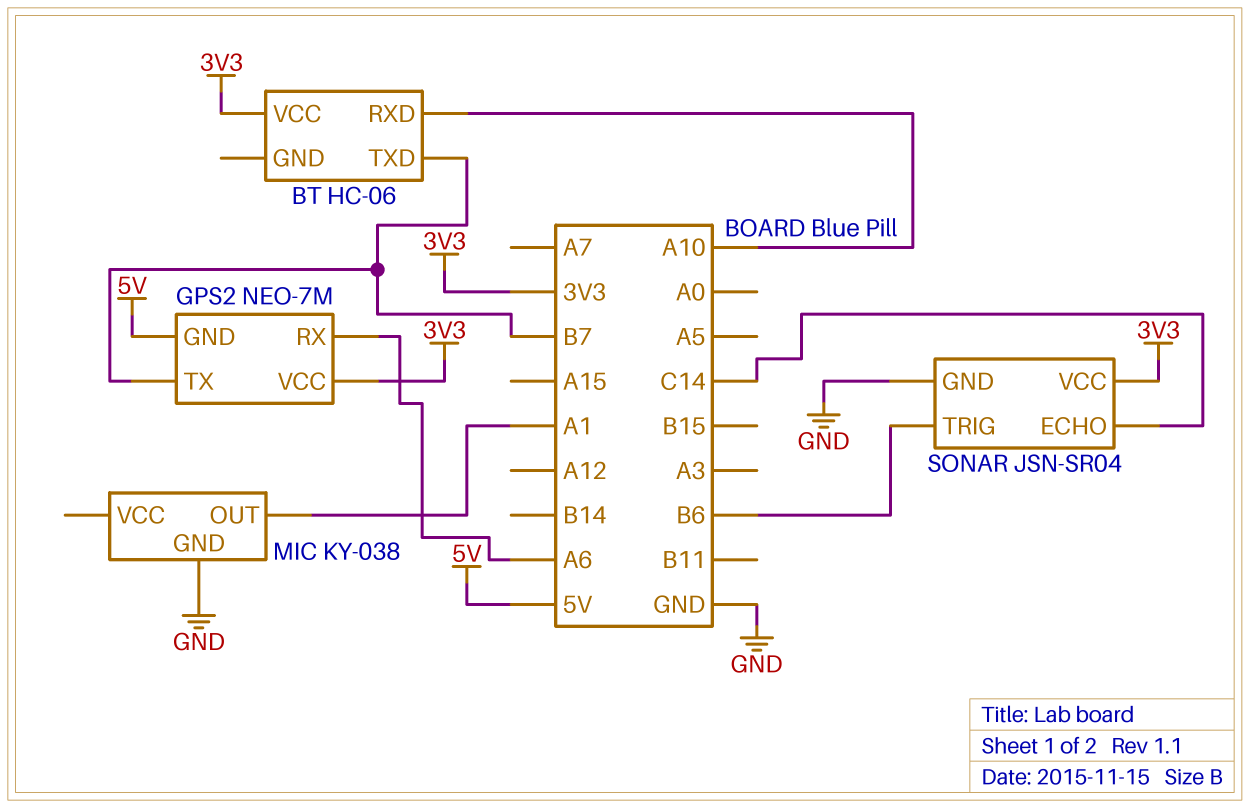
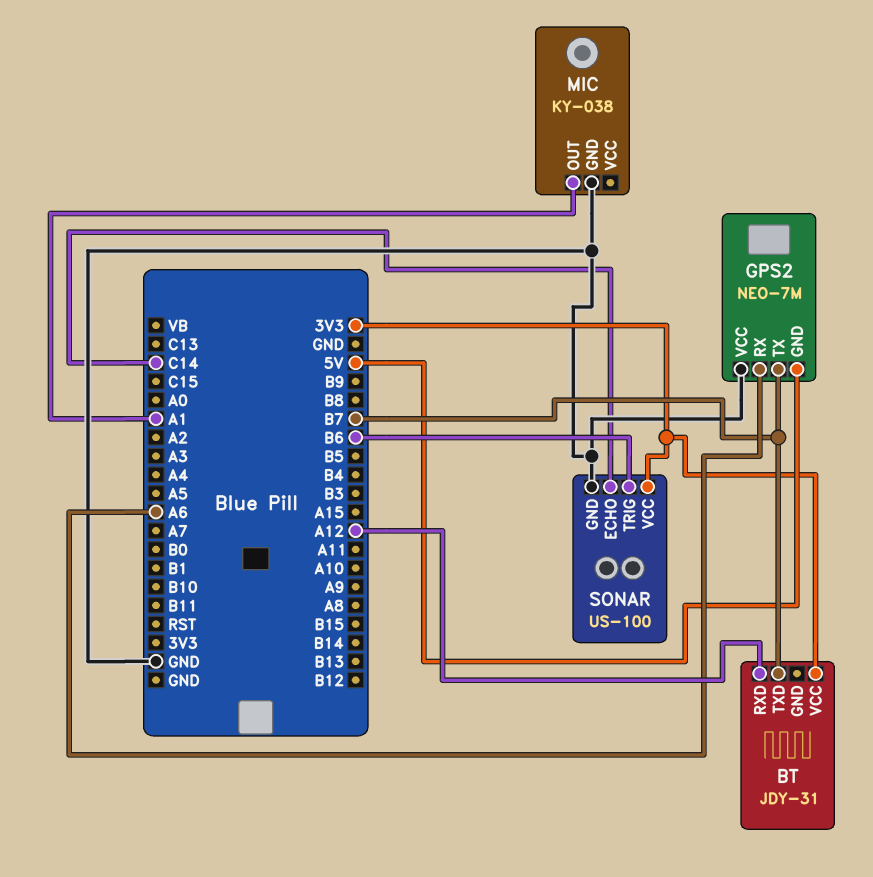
BT: HC-06 -> JDY-31
BT pin RXD: A10 -> A12
GPS2 pin VCC: 3V3 -> GND
SONAR: JSN-SR04 -> US-100

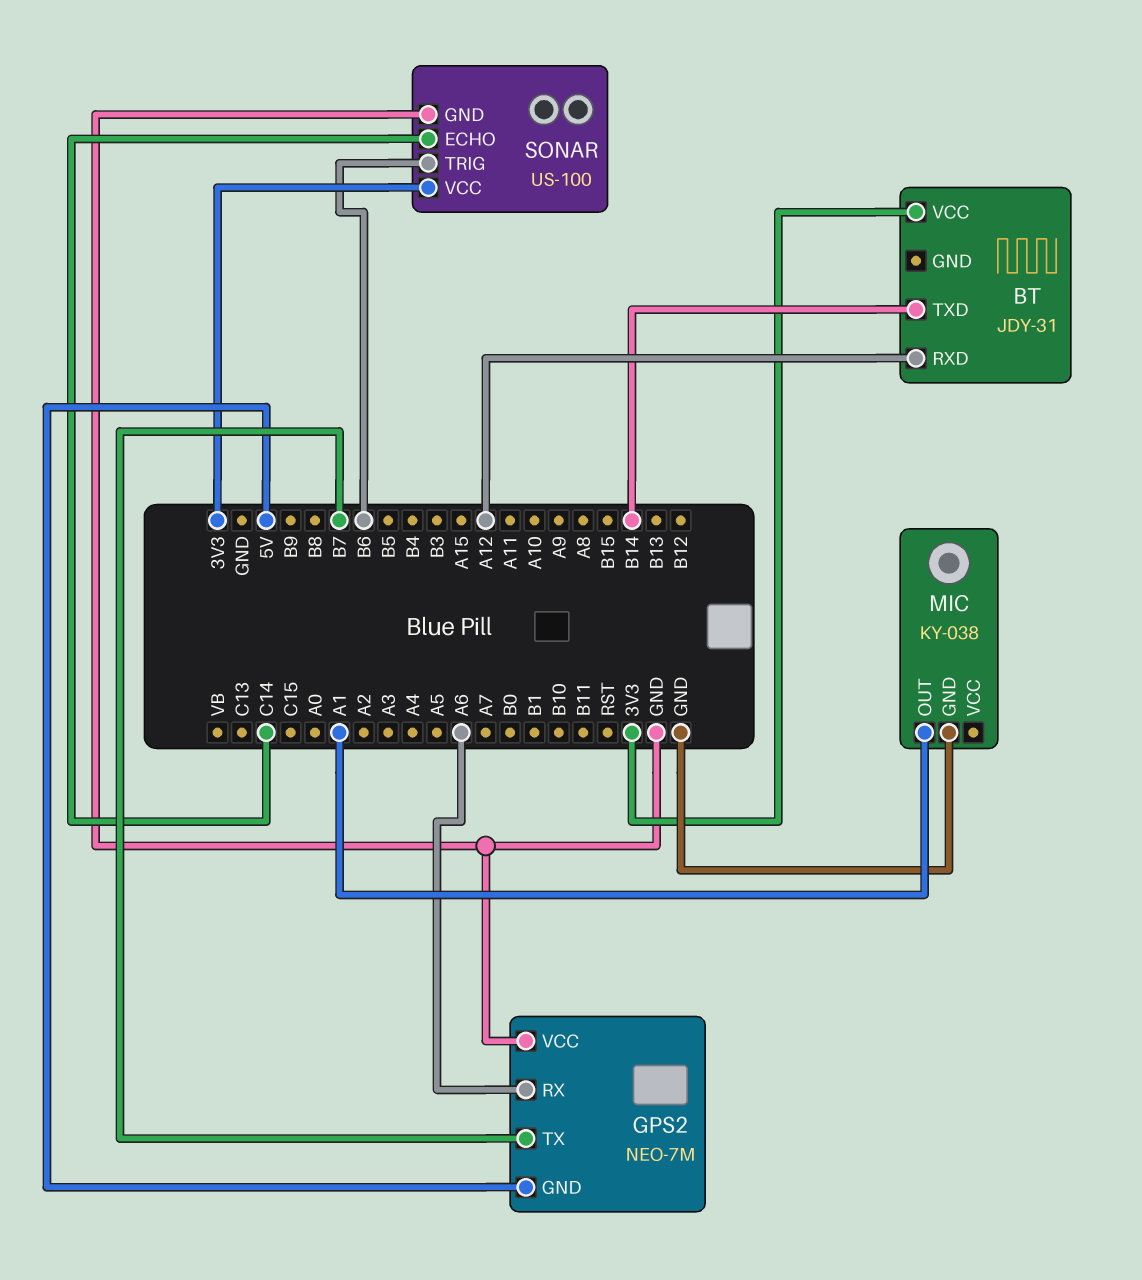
BT pin TXD: B7 -> B14

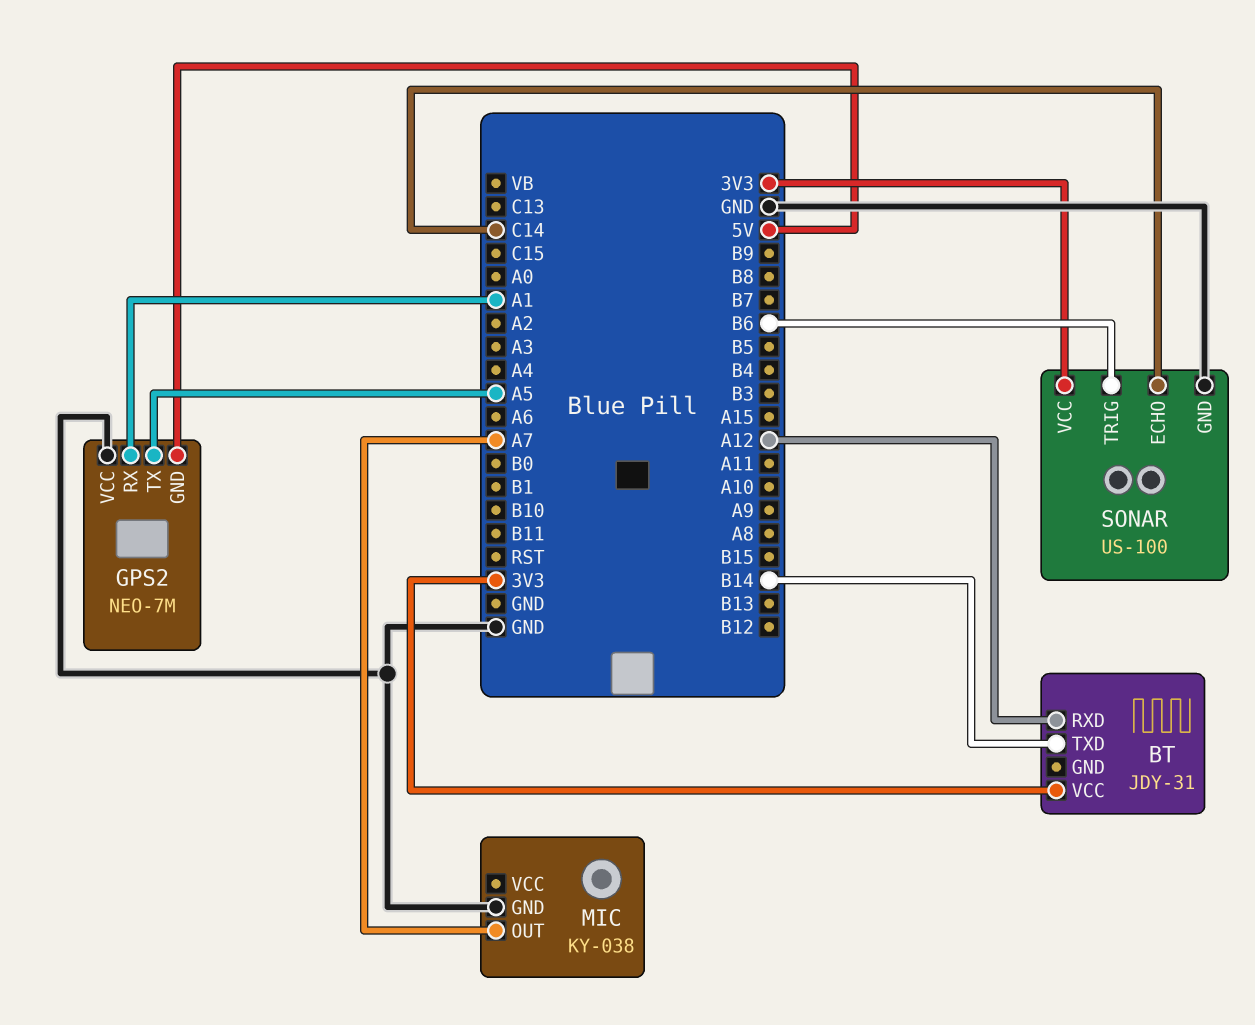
GPS2 pin RX: A6 -> A1
GPS2 pin TX: B7 -> A5
MIC pin OUT: A1 -> A7

